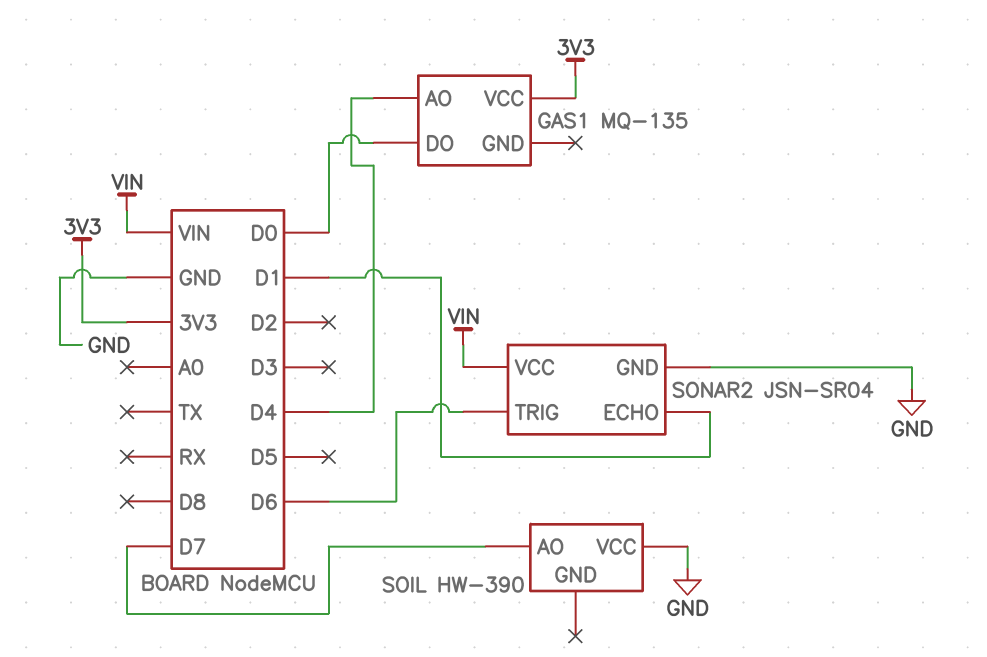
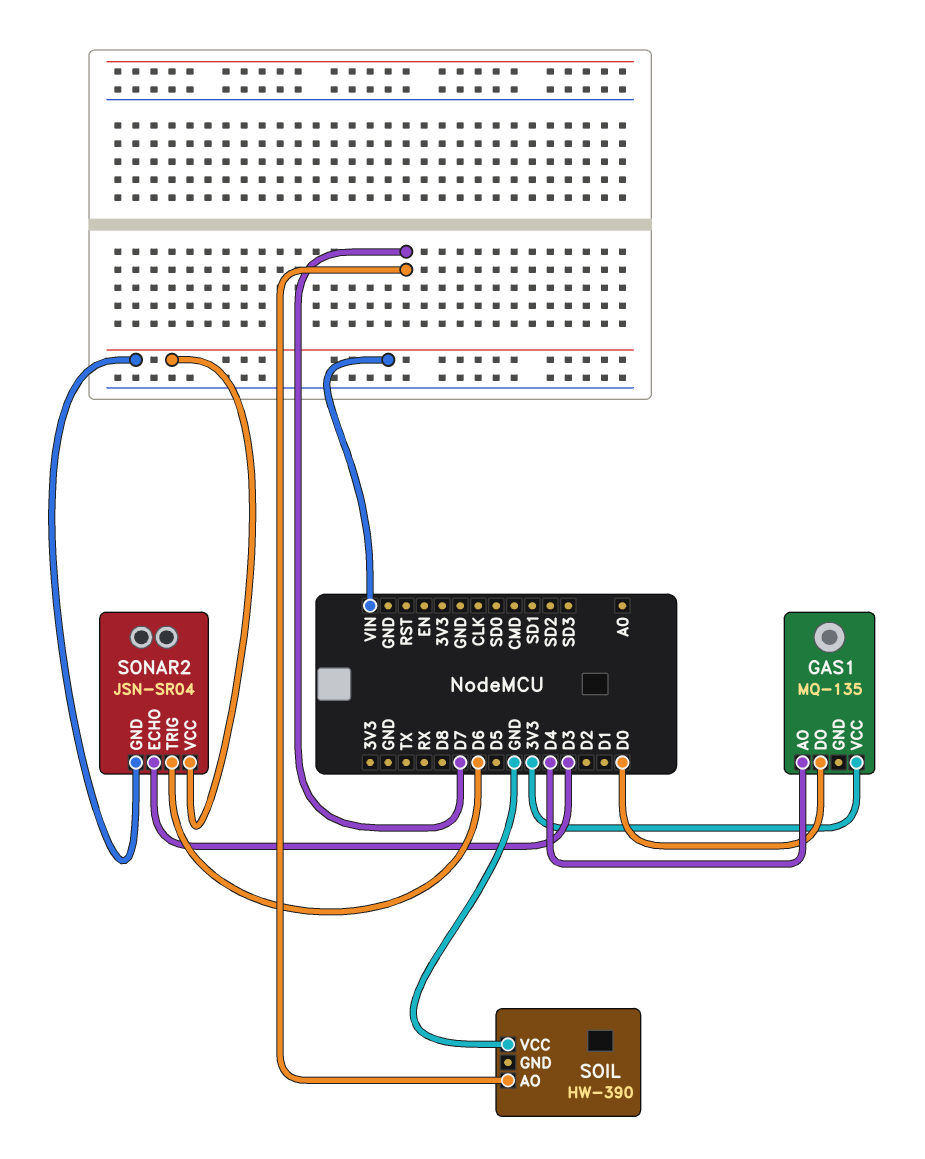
SONAR2 pin ECHO: D1 -> D3
SONAR2 pin GND: GND -> VIN

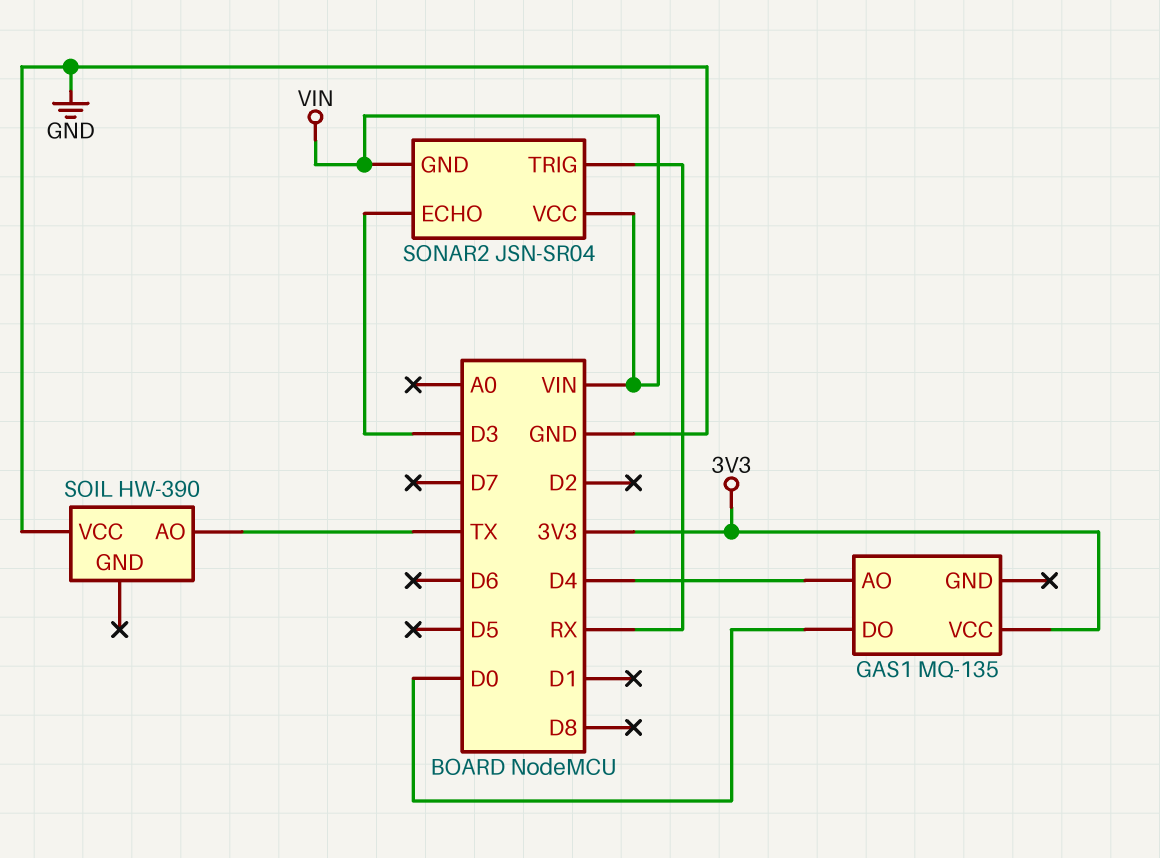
SOIL pin AO: D7 -> TX
SONAR2 pin TRIG: D6 -> RX

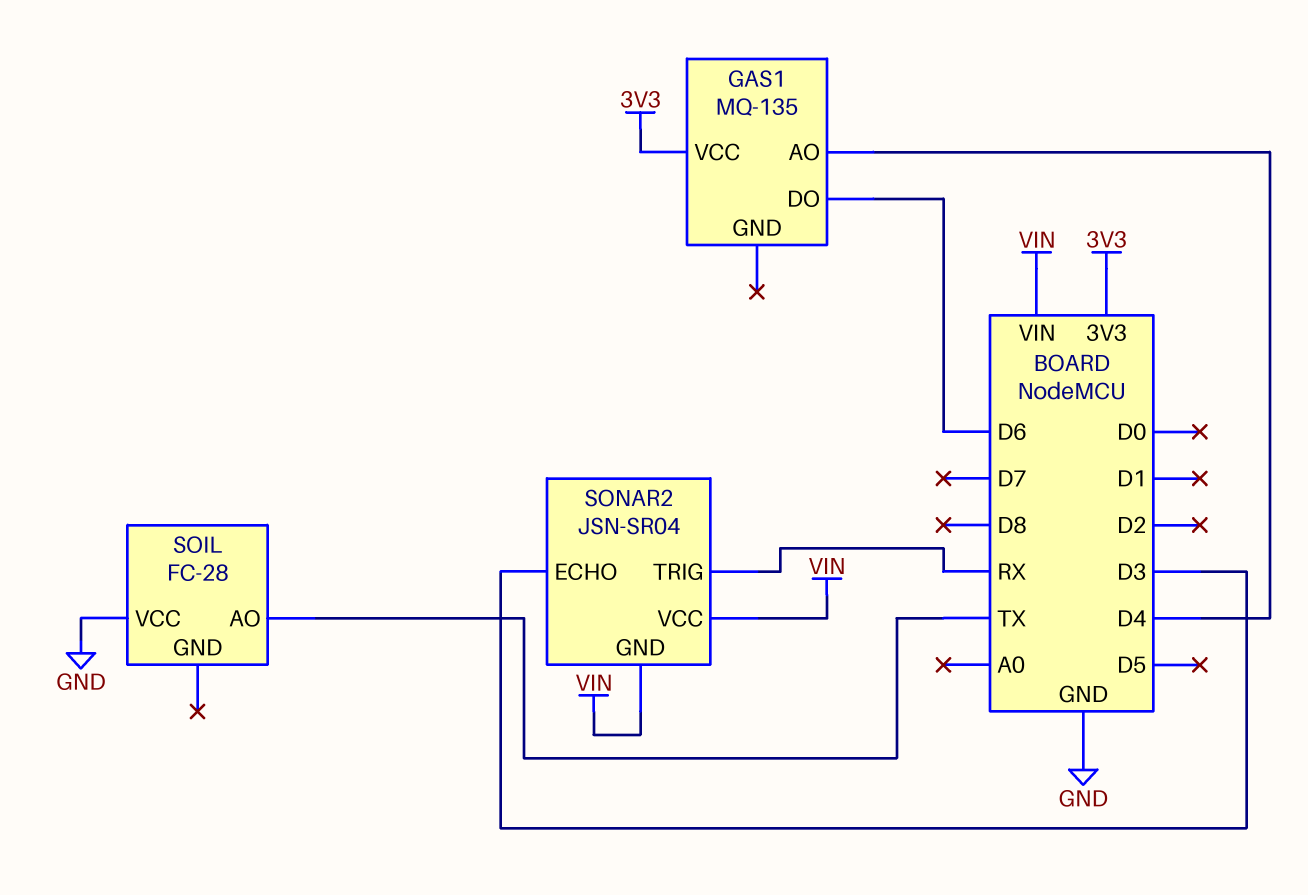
GAS1 pin DO: D0 -> D6
SOIL: HW-390 -> FC-28

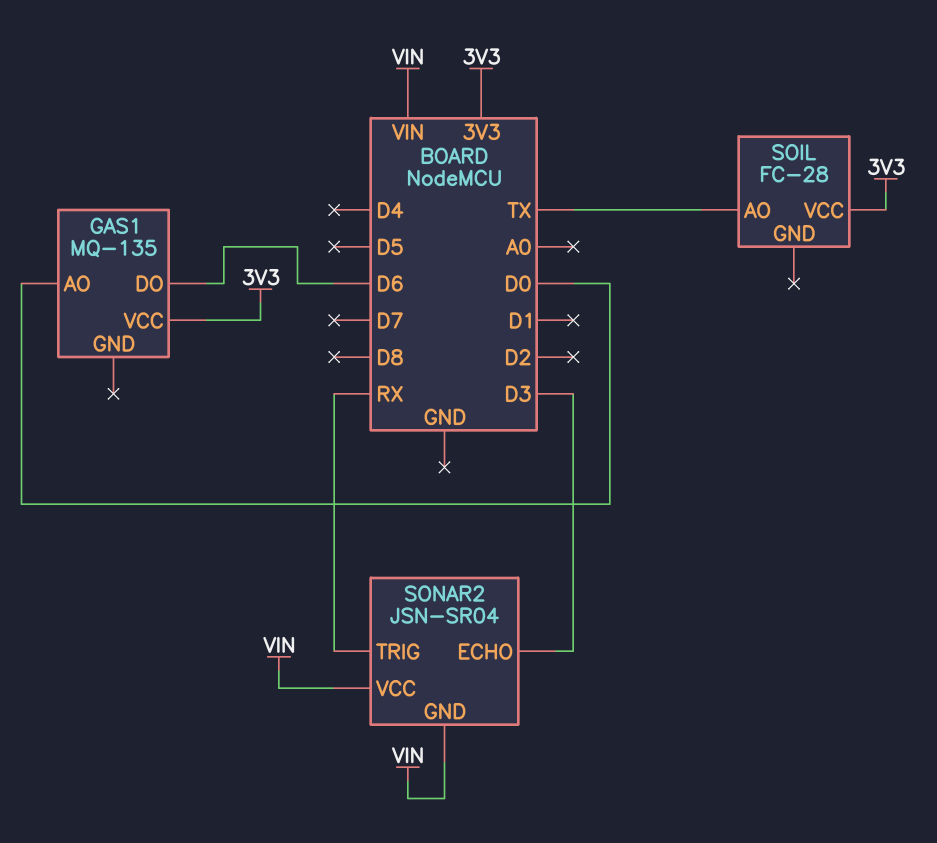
GAS1 pin AO: D4 -> D0
SOIL pin VCC: GND -> 3V3

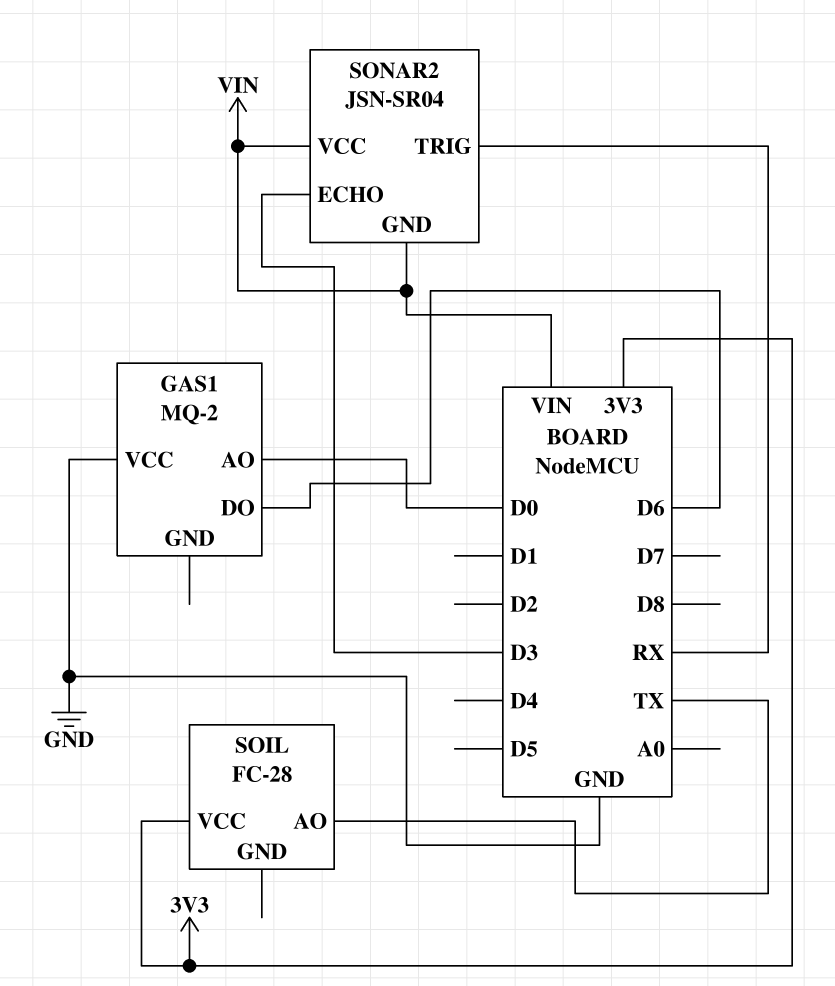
GAS1: MQ-135 -> MQ-2
GAS1 pin VCC: 3V3 -> GND

